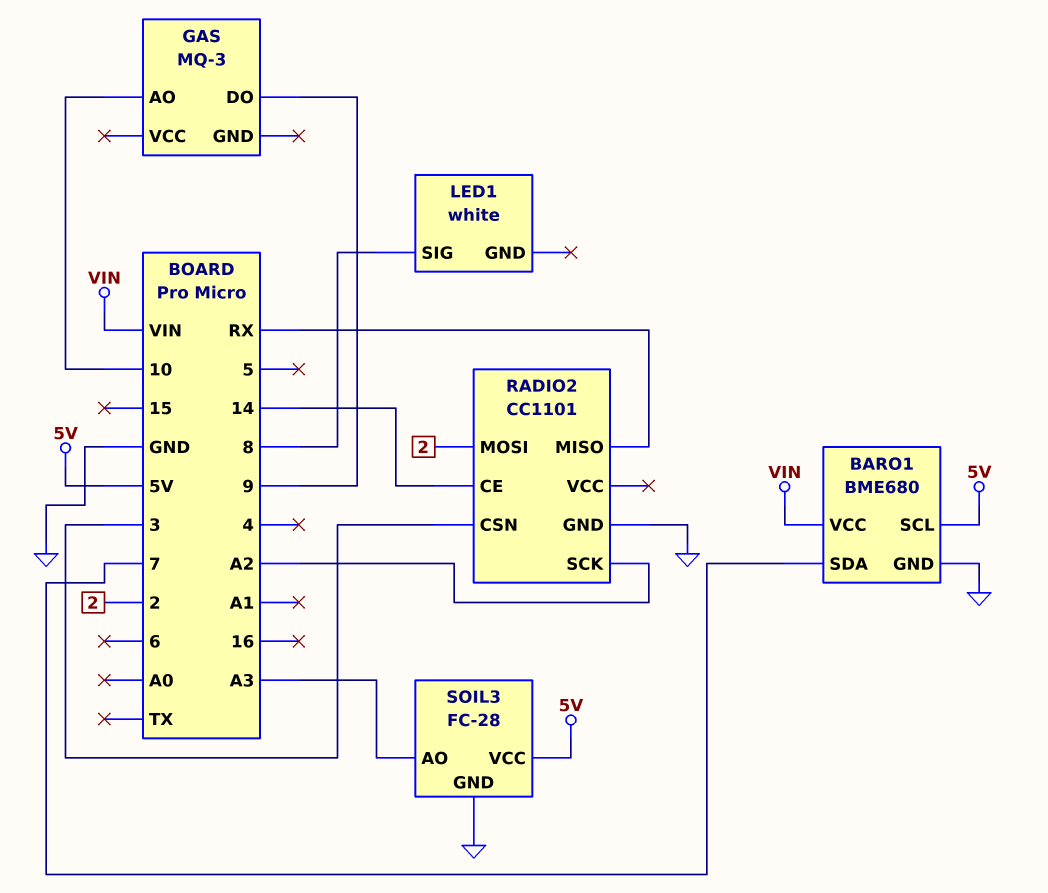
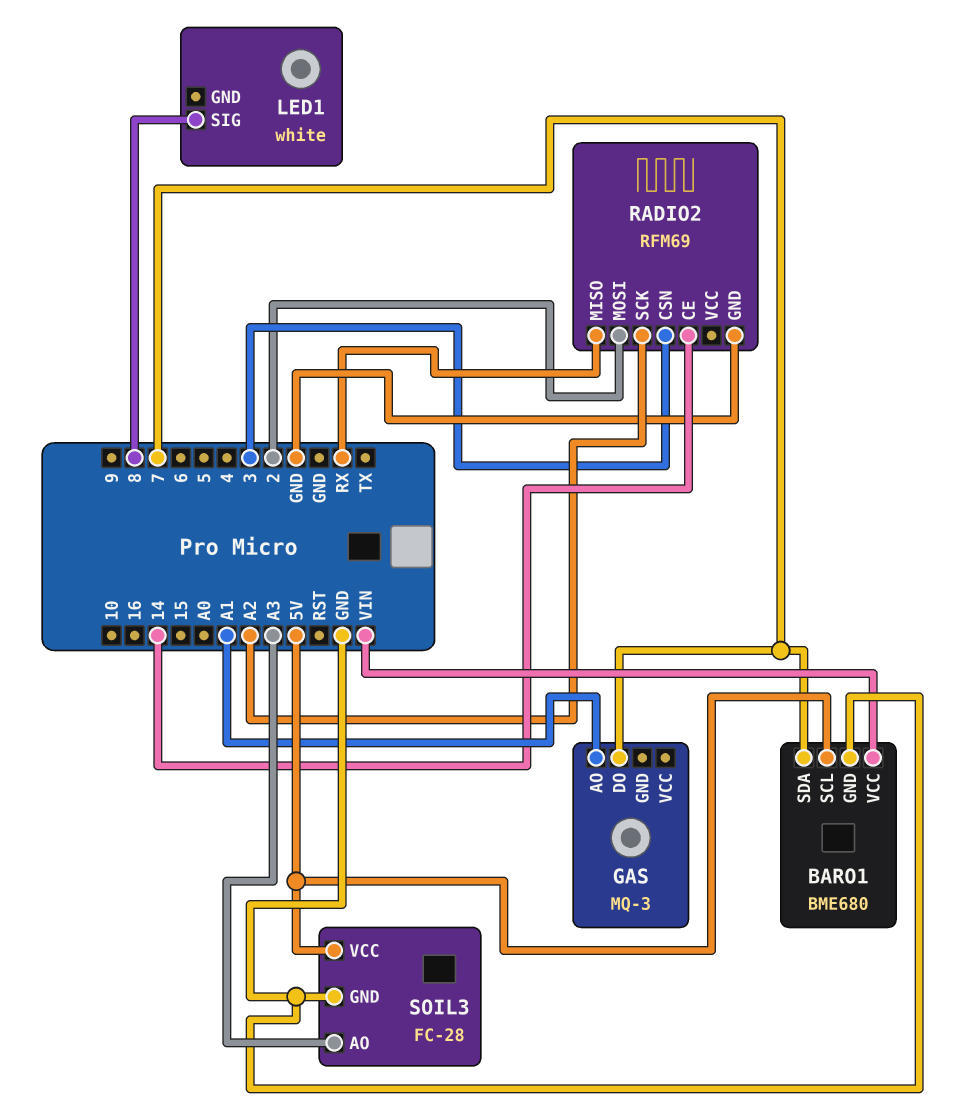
GAS pin AO: 10 -> A1
GAS pin DO: 9 -> 7
RADIO2: CC1101 -> RFM69

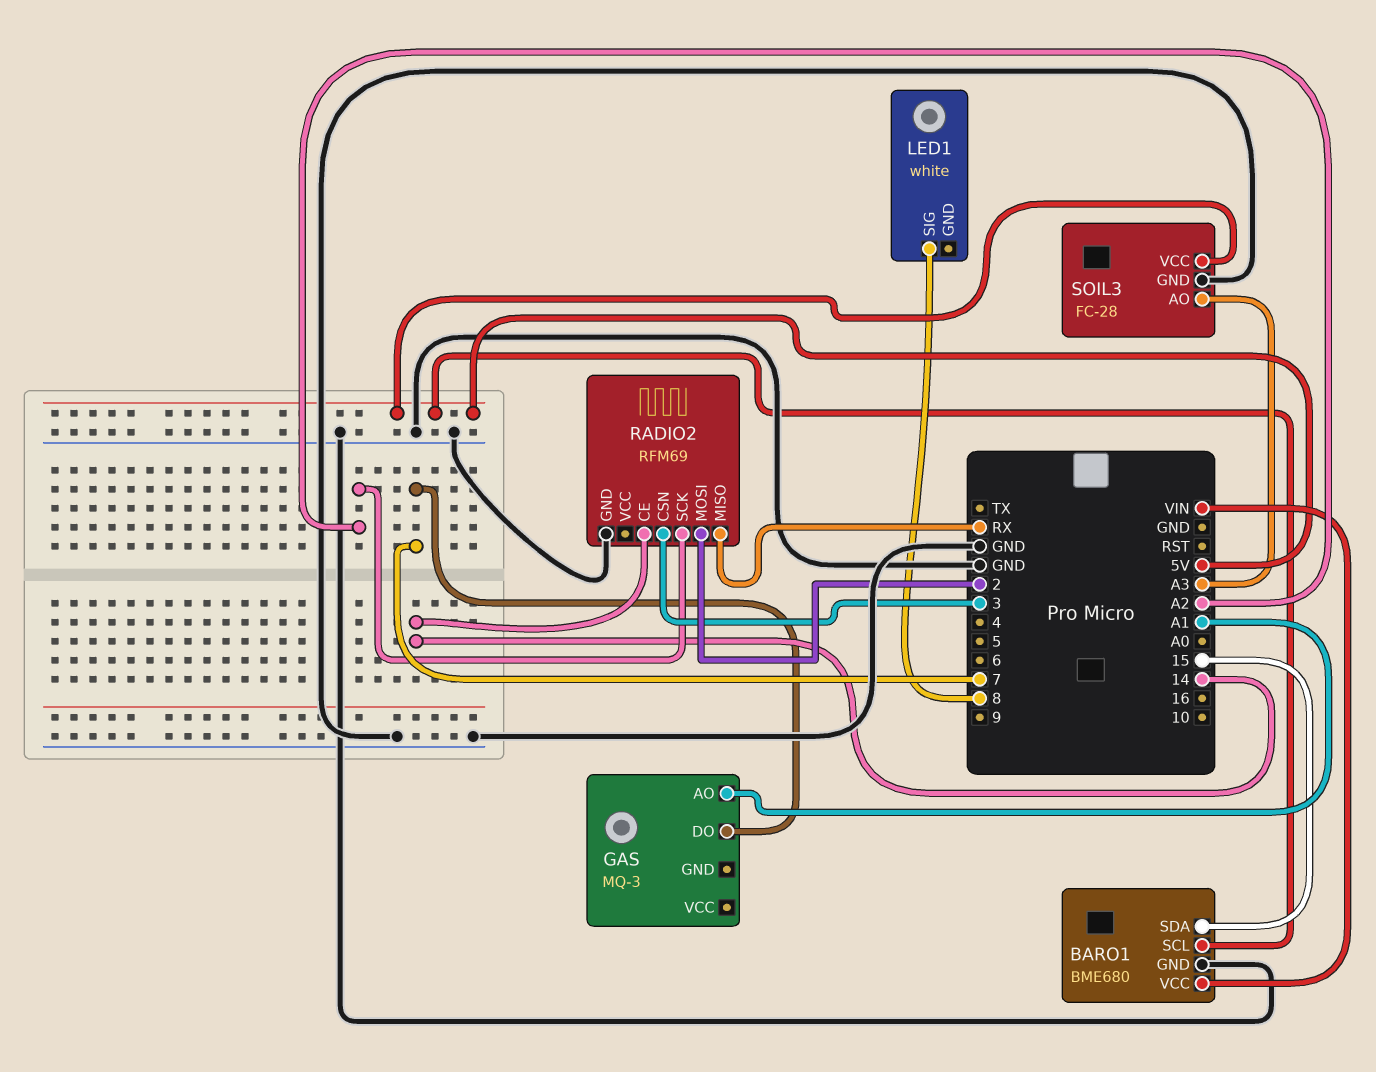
BARO1 pin SDA: 7 -> 15

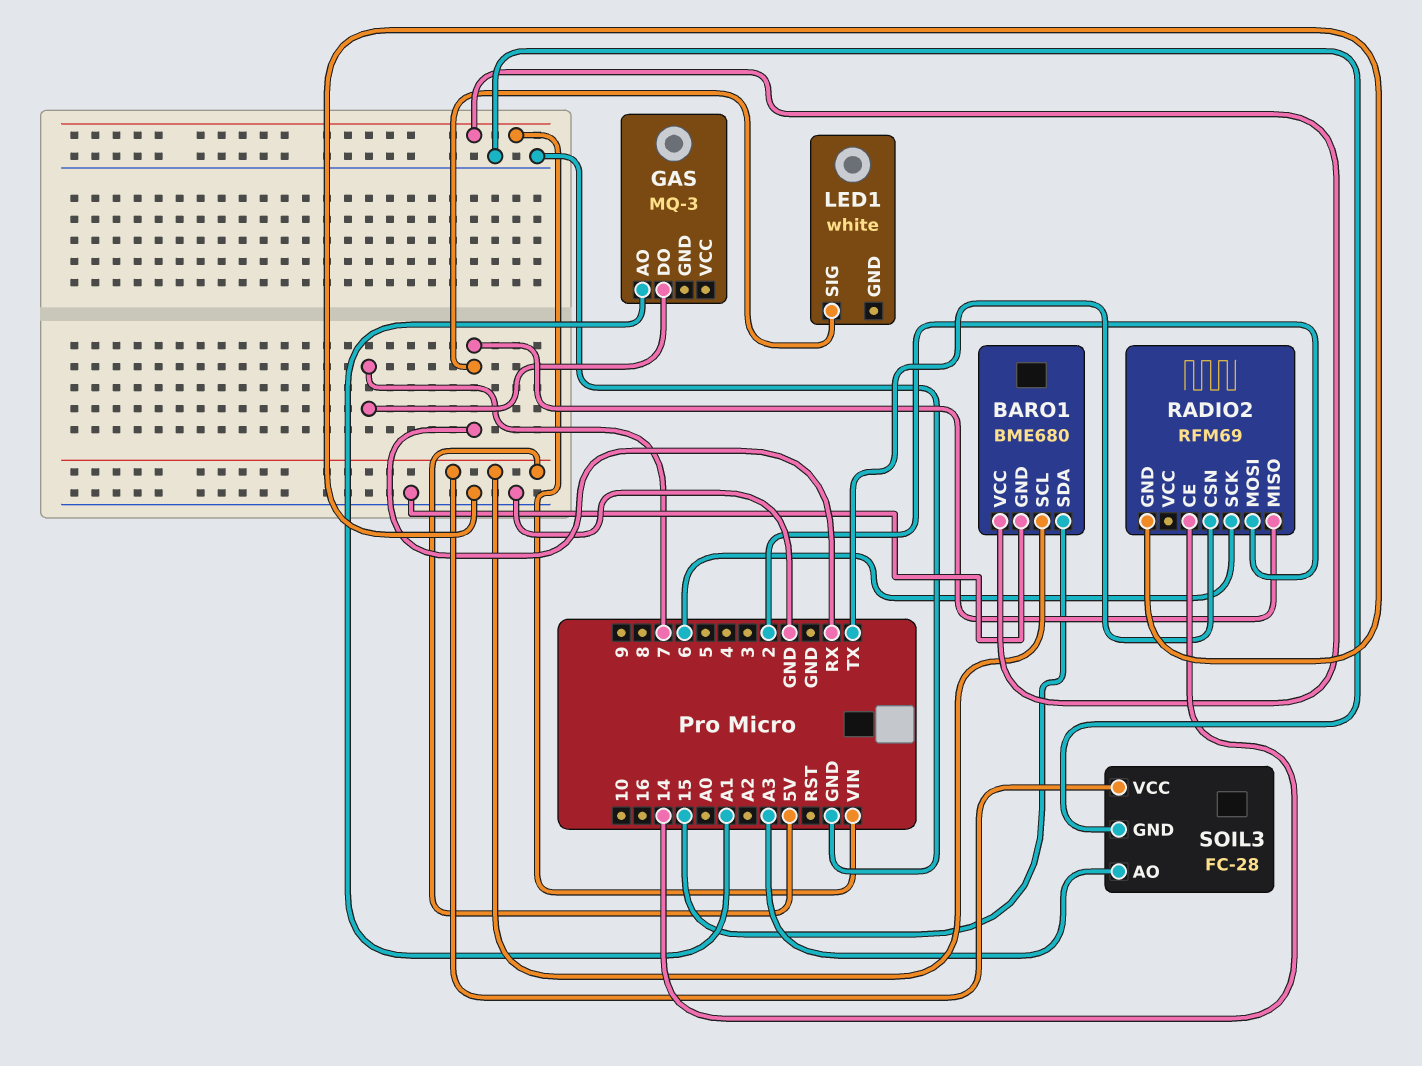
LED1 pin SIG: 8 -> RX
RADIO2 pin CSN: 3 -> TX
RADIO2 pin SCK: A2 -> 6

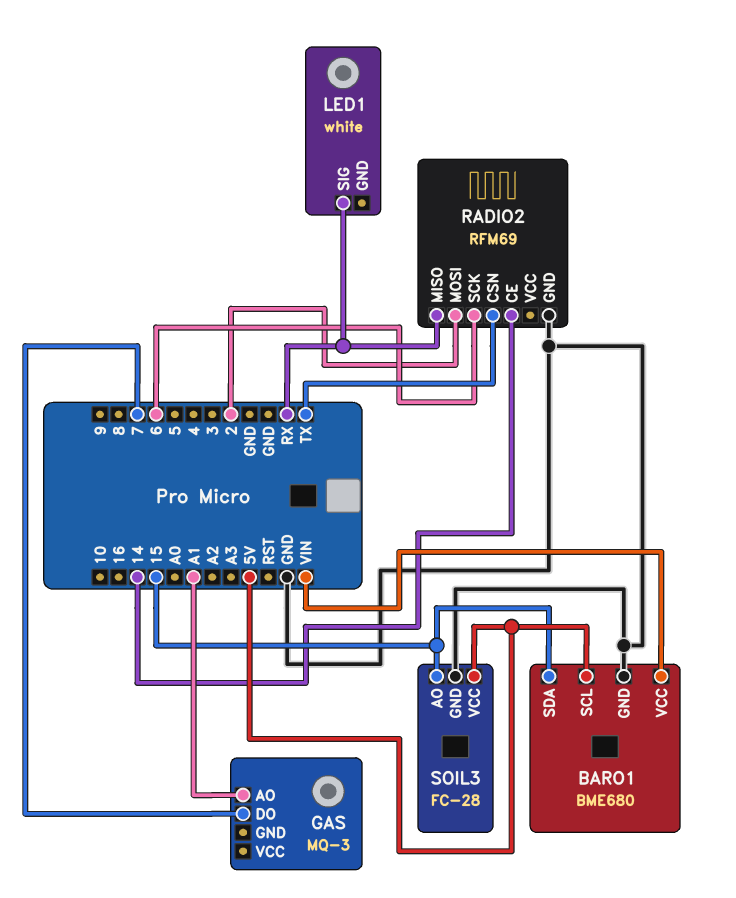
SOIL3 pin AO: A3 -> 15

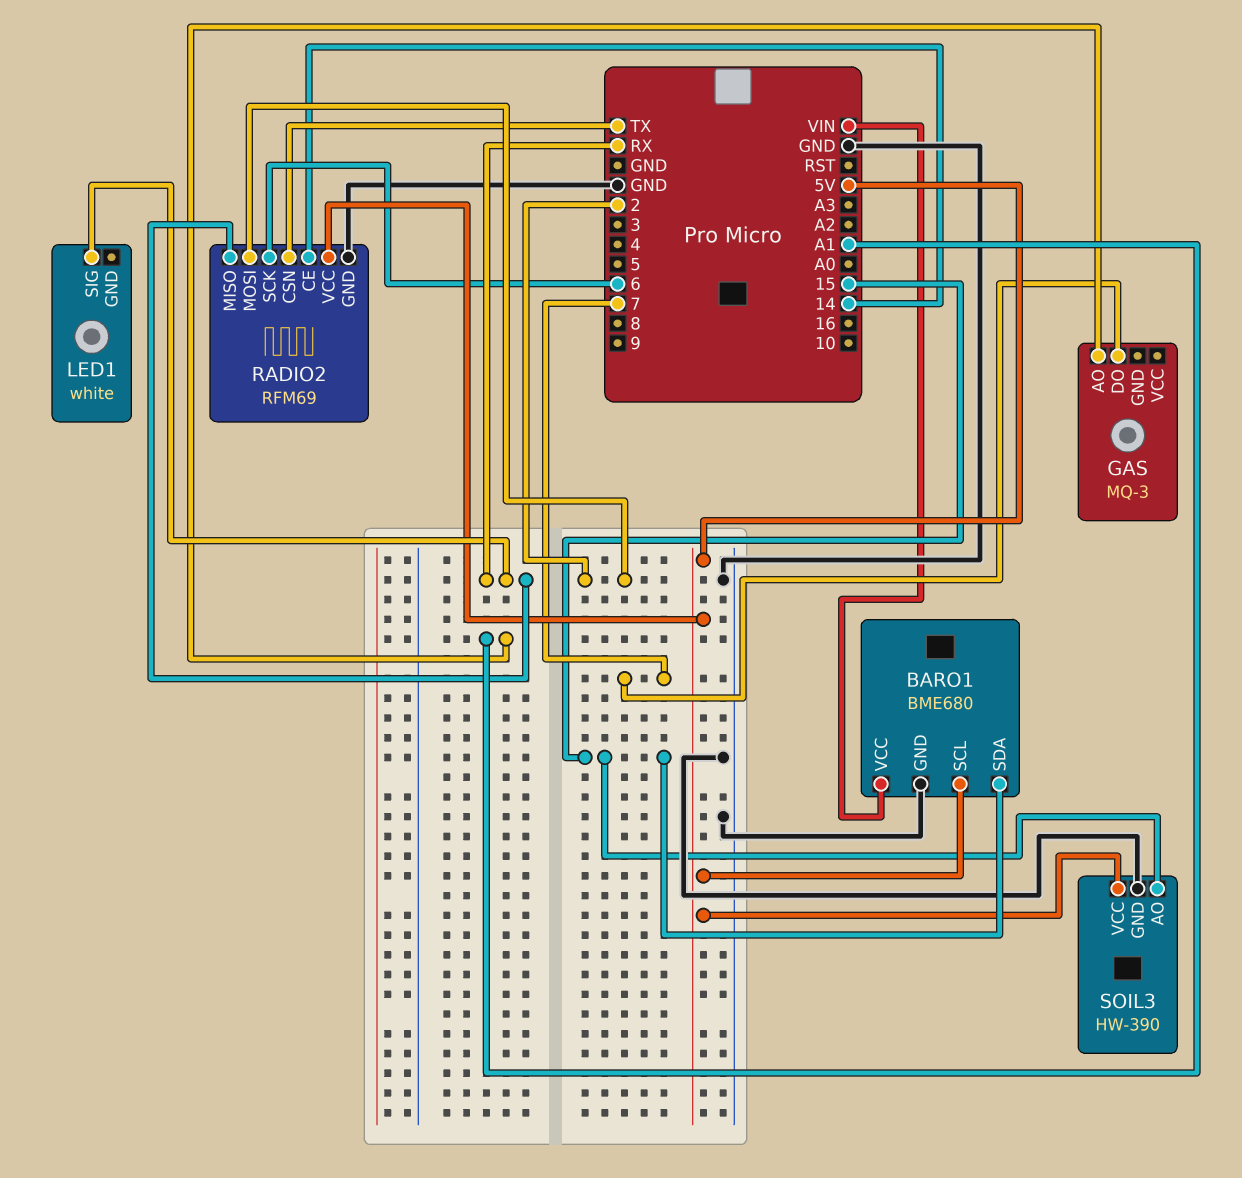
RADIO2 pin VCC: none -> 5V
SOIL3: FC-28 -> HW-390

